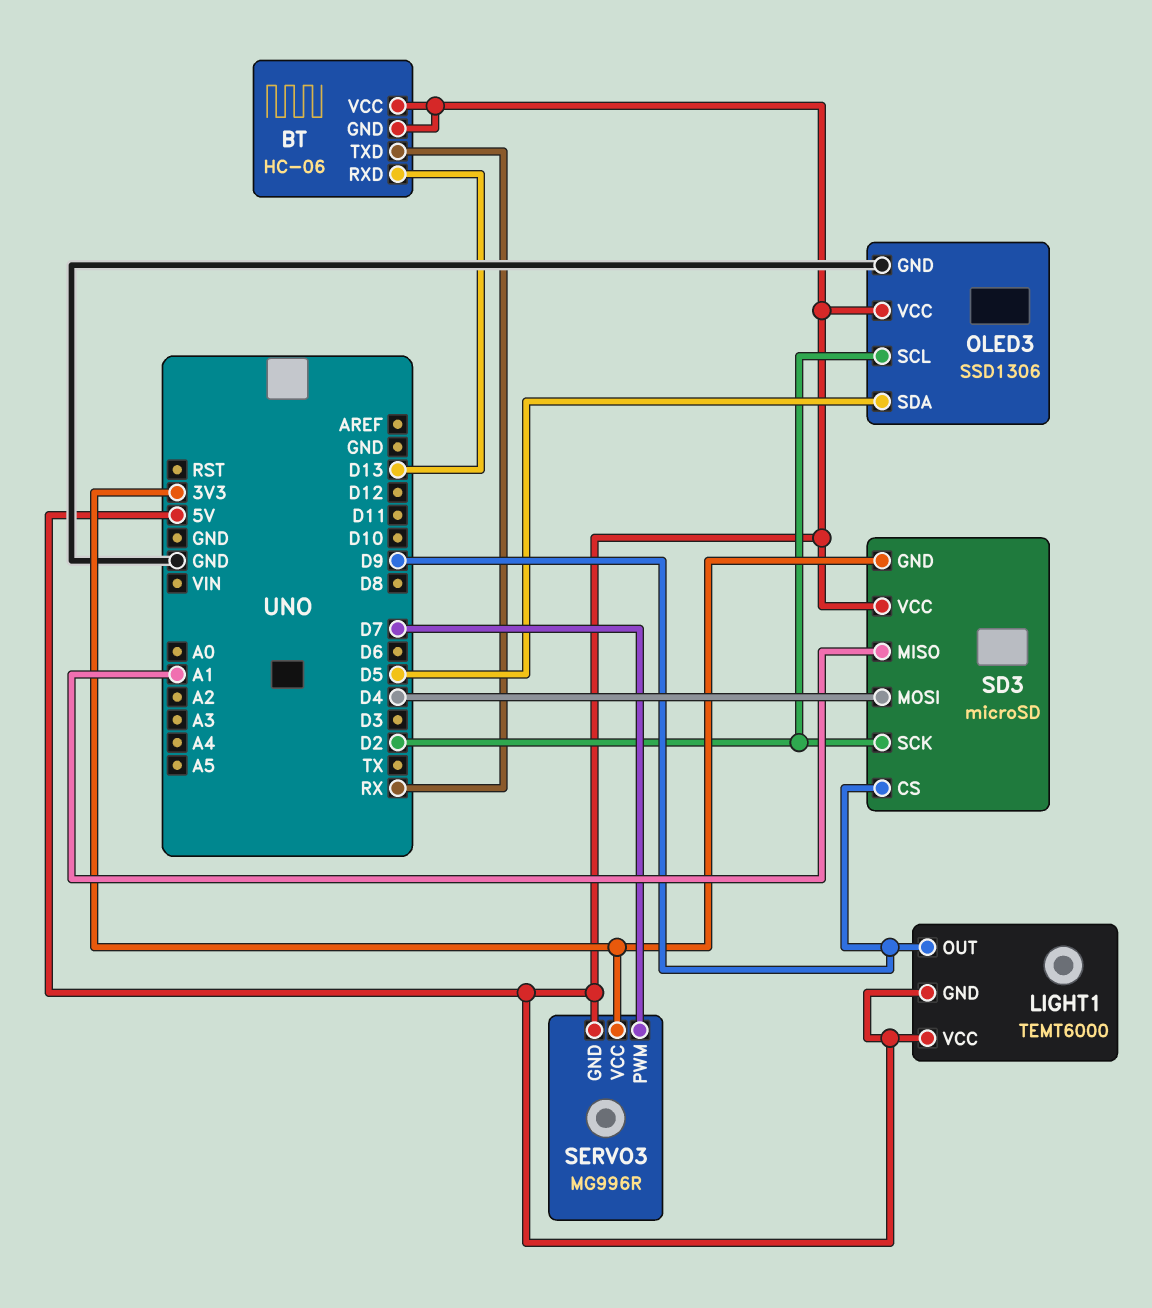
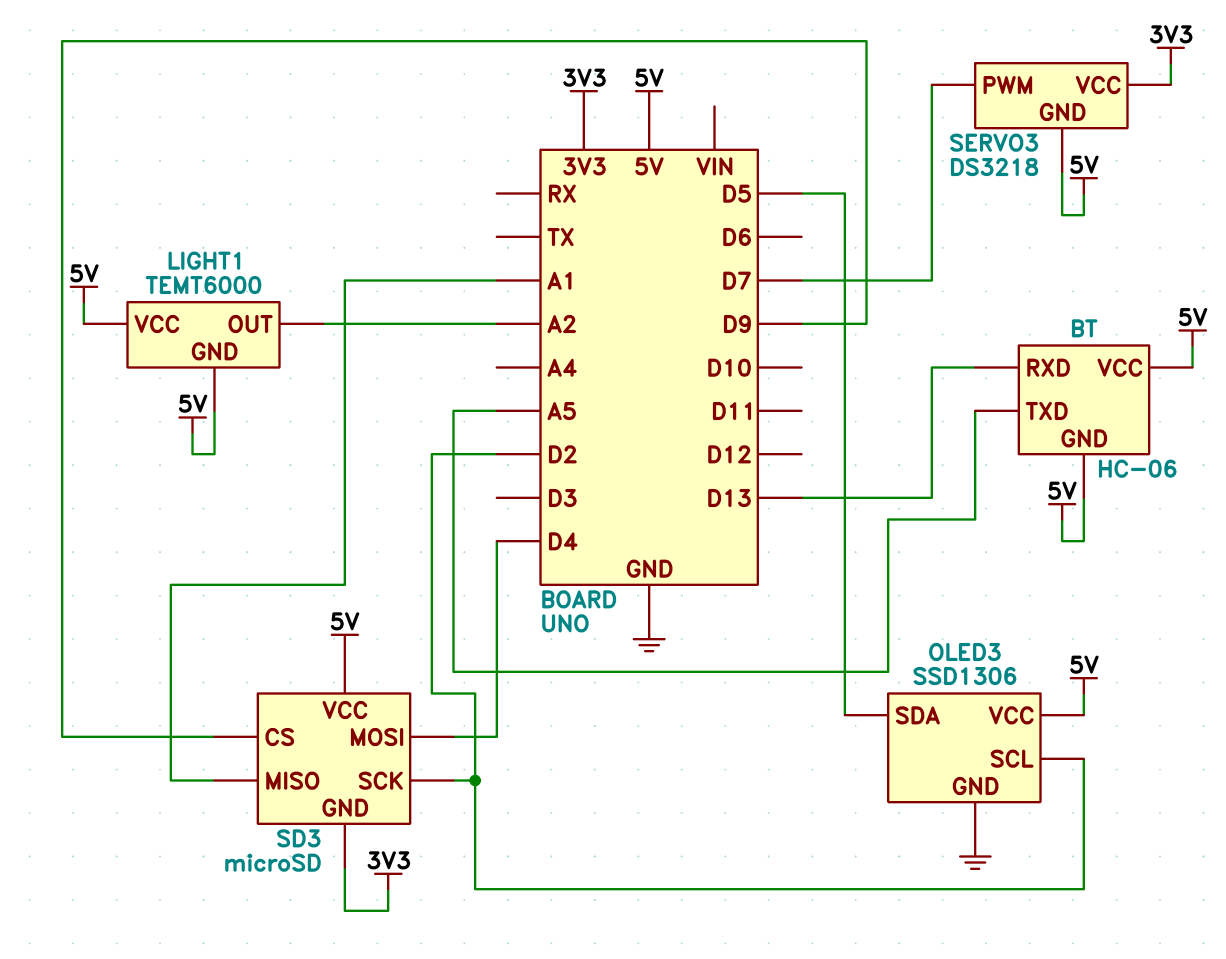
BT pin TXD: RX -> A5
LIGHT1 pin OUT: D9 -> A2
SERVO3: MG996R -> DS3218

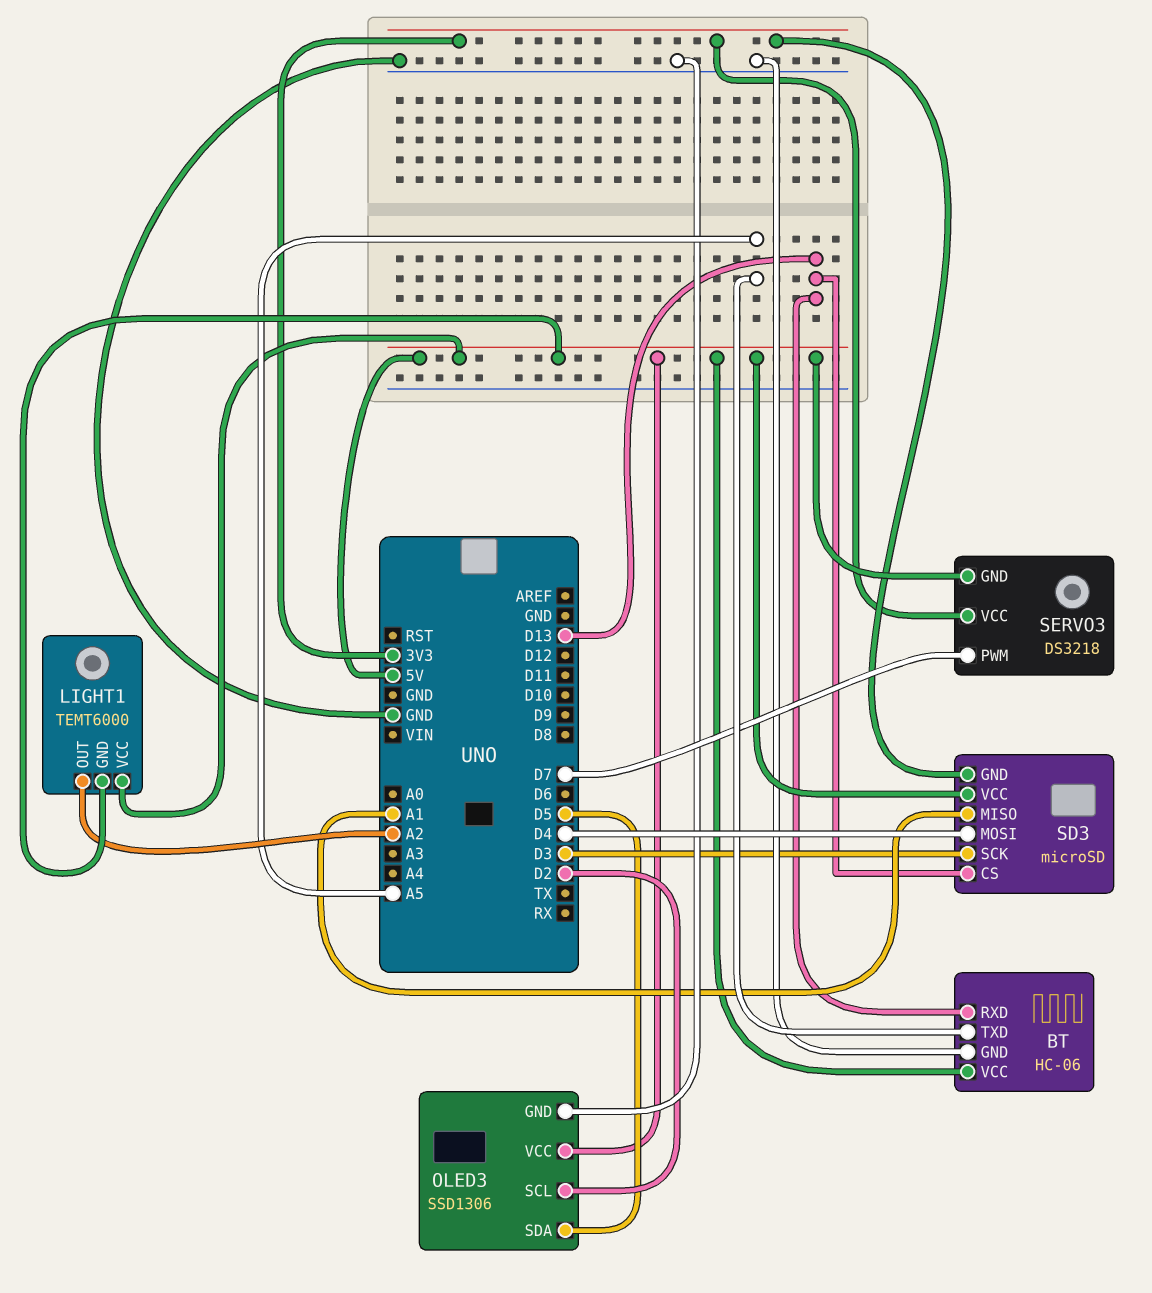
BT pin GND: 5V -> GND
SD3 pin CS: D9 -> D13
SD3 pin SCK: D2 -> D3

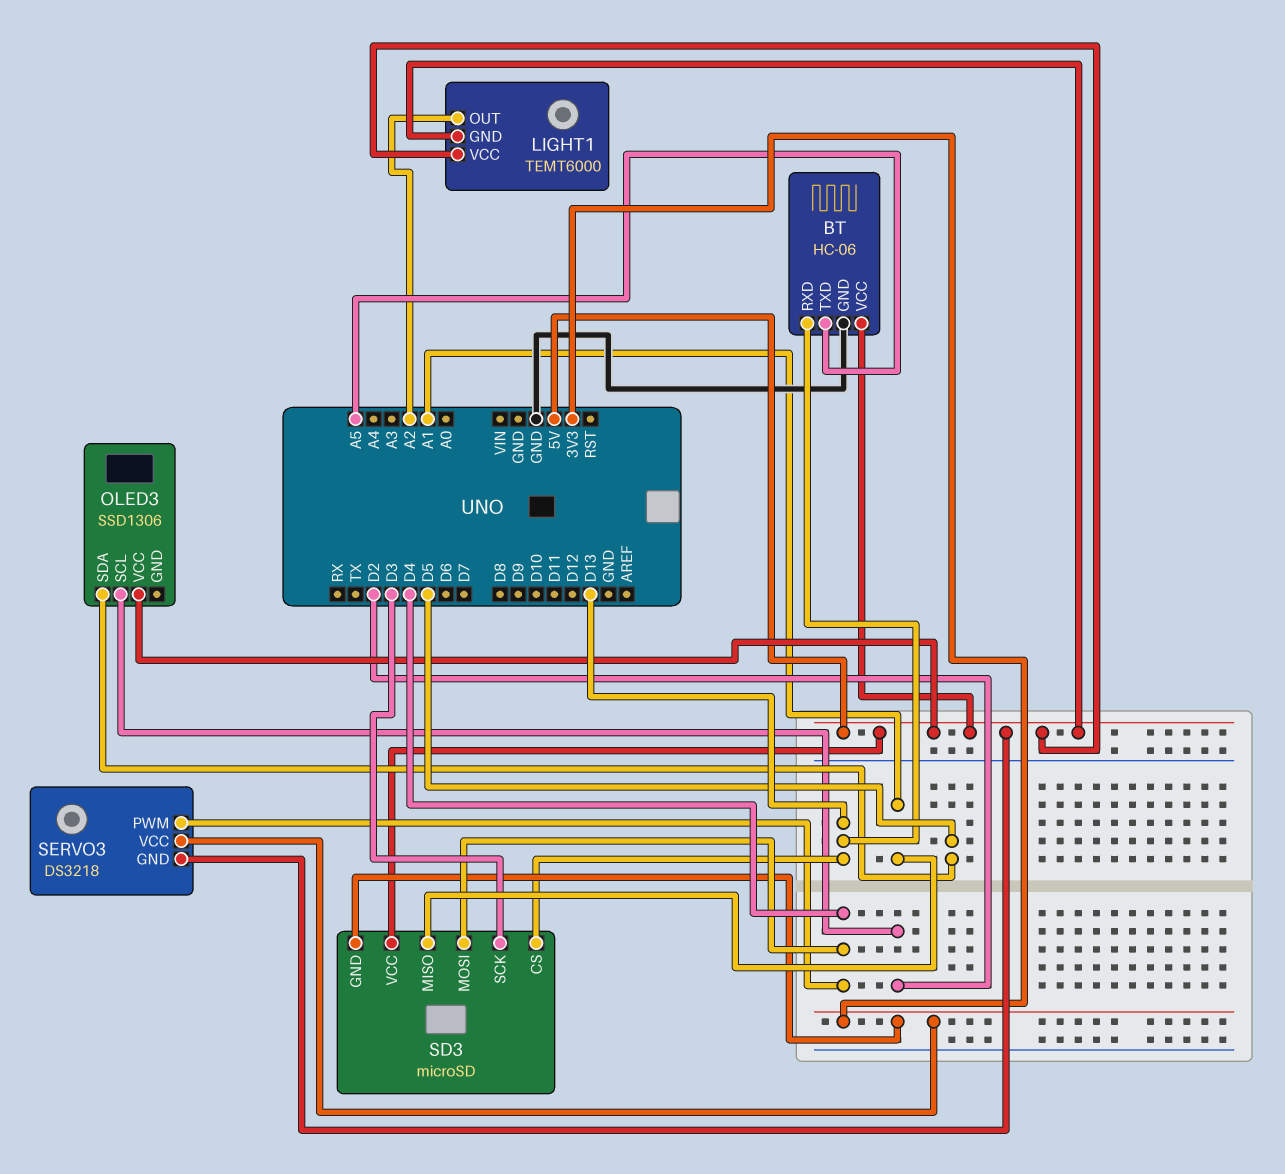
OLED3 pin GND: GND -> none
SERVO3 pin PWM: D7 -> D4

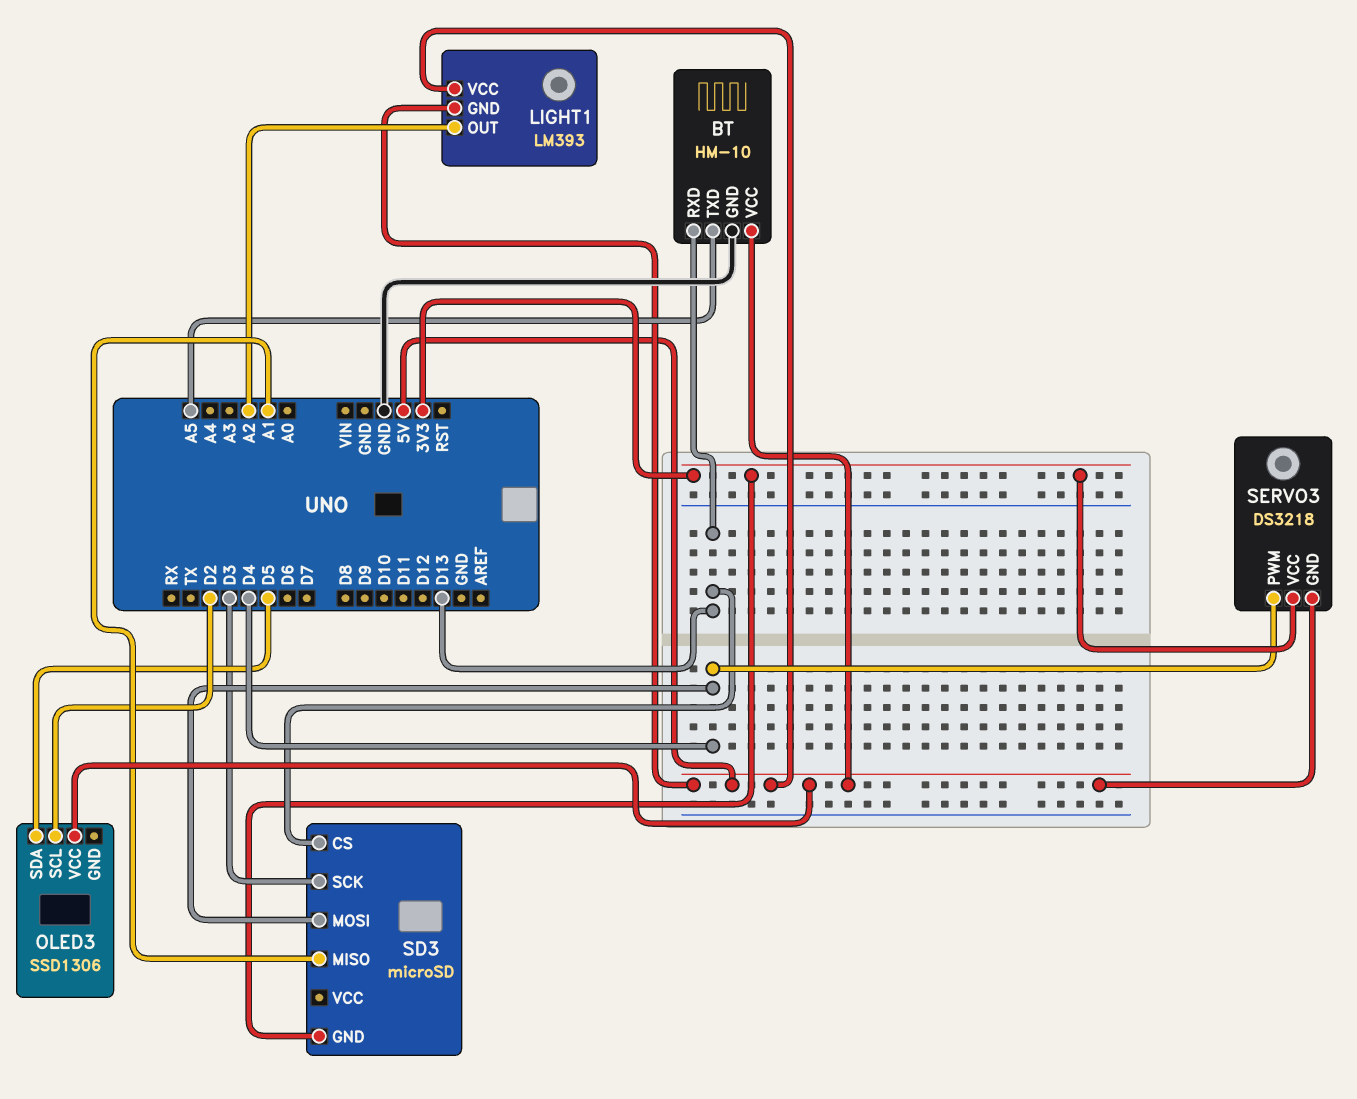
BT: HC-06 -> HM-10
LIGHT1: TEMT6000 -> LM393
SD3 pin VCC: 5V -> none

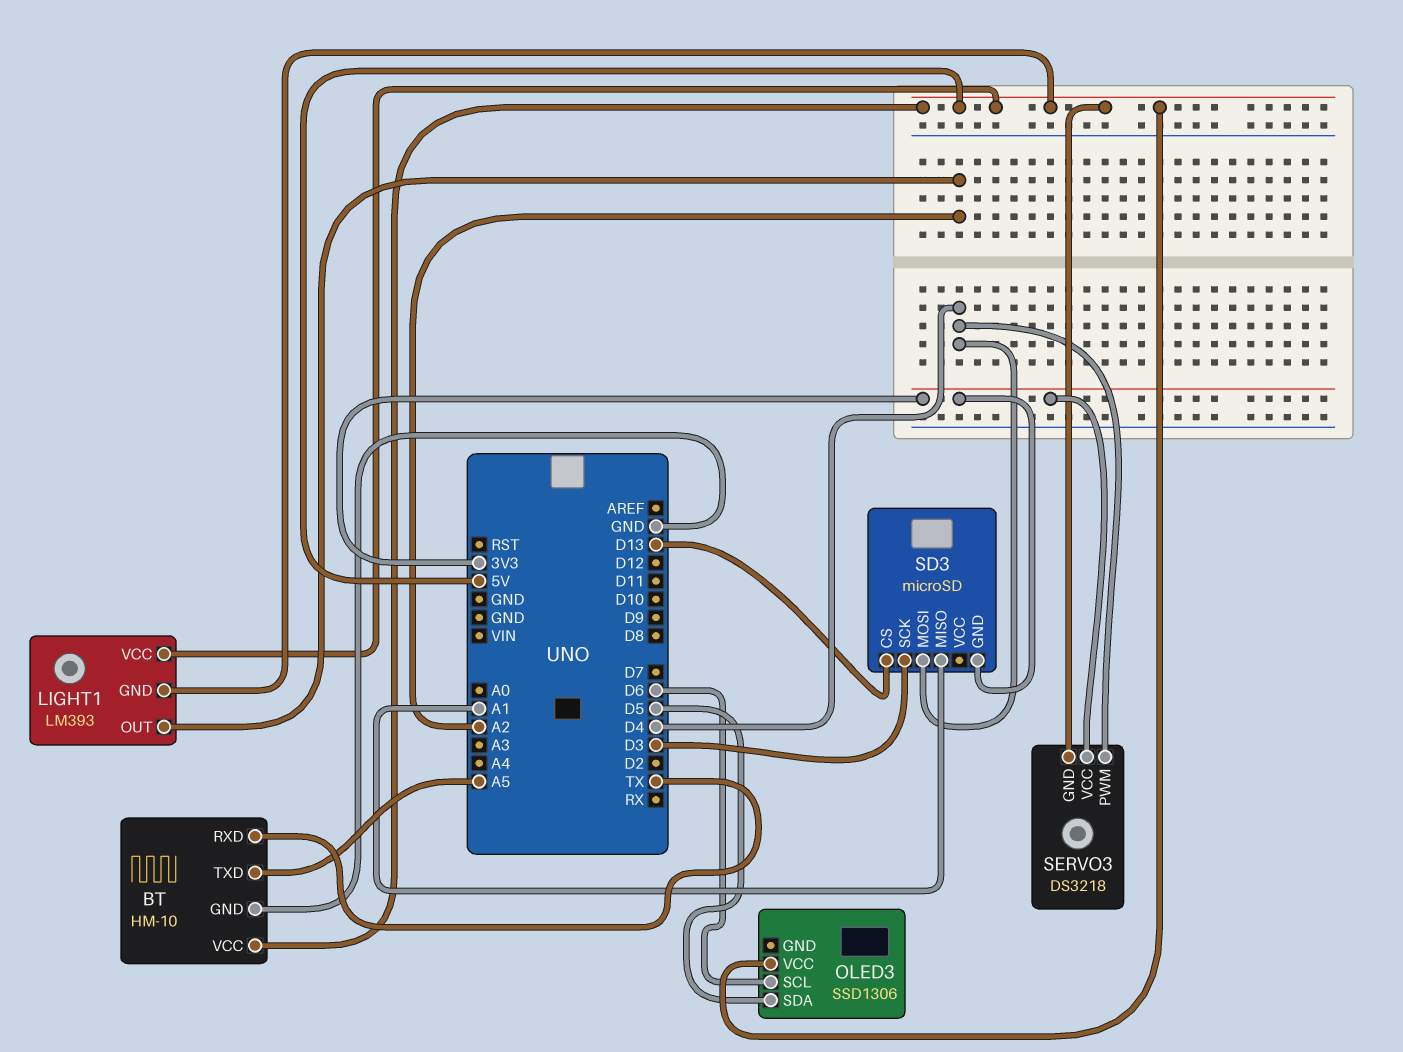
BT pin RXD: D13 -> TX
OLED3 pin SCL: D2 -> D6

